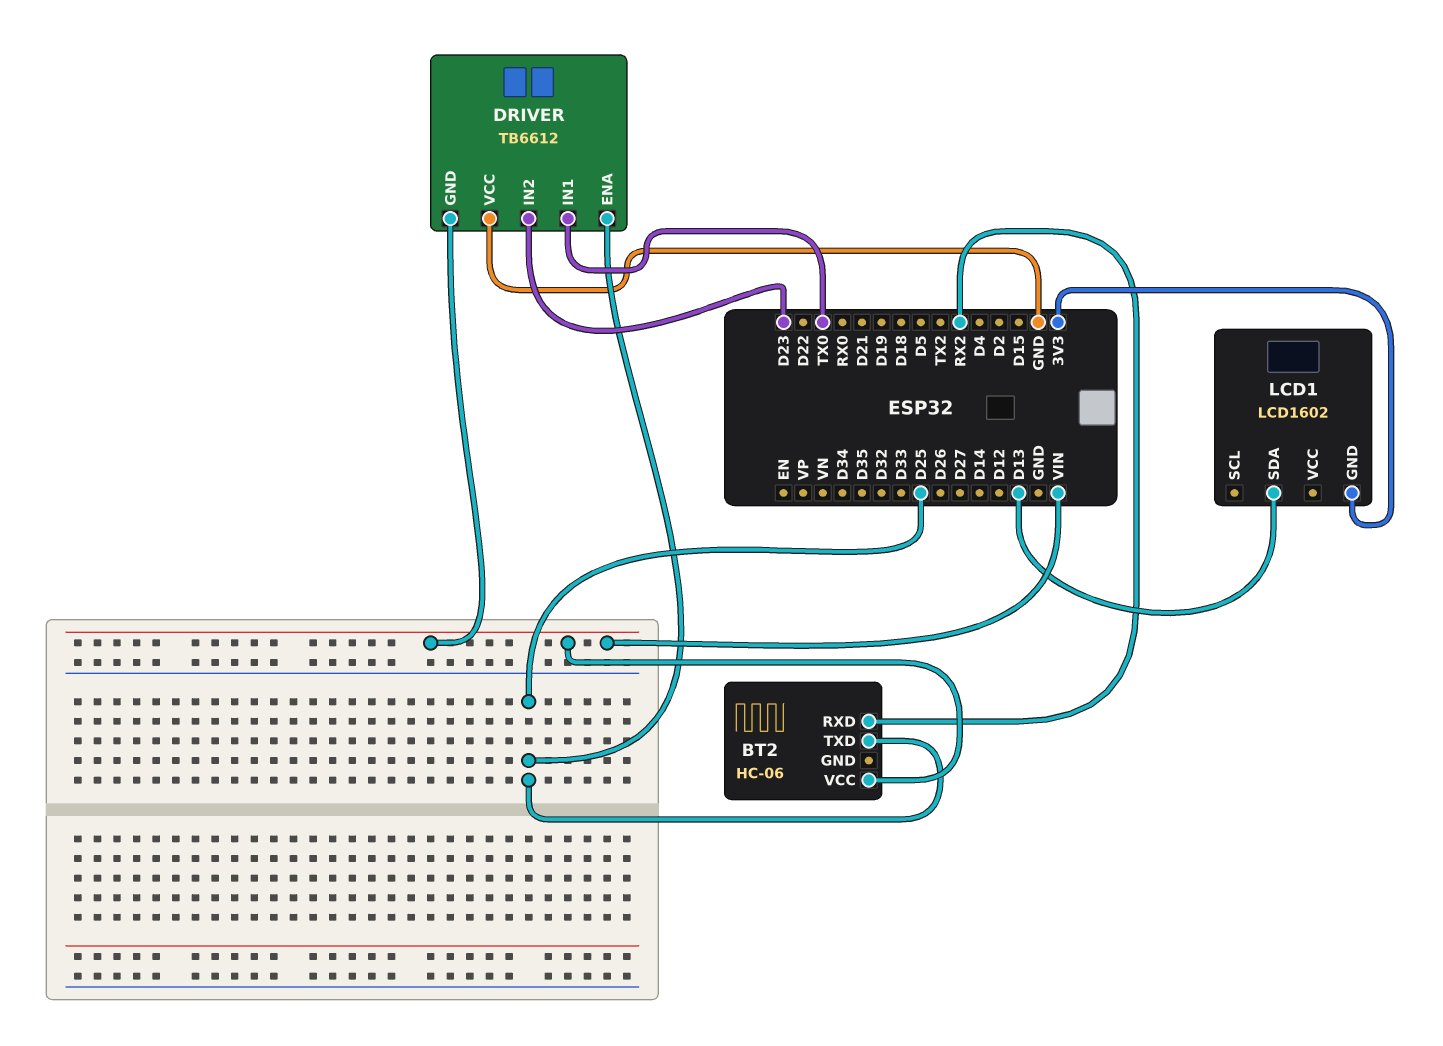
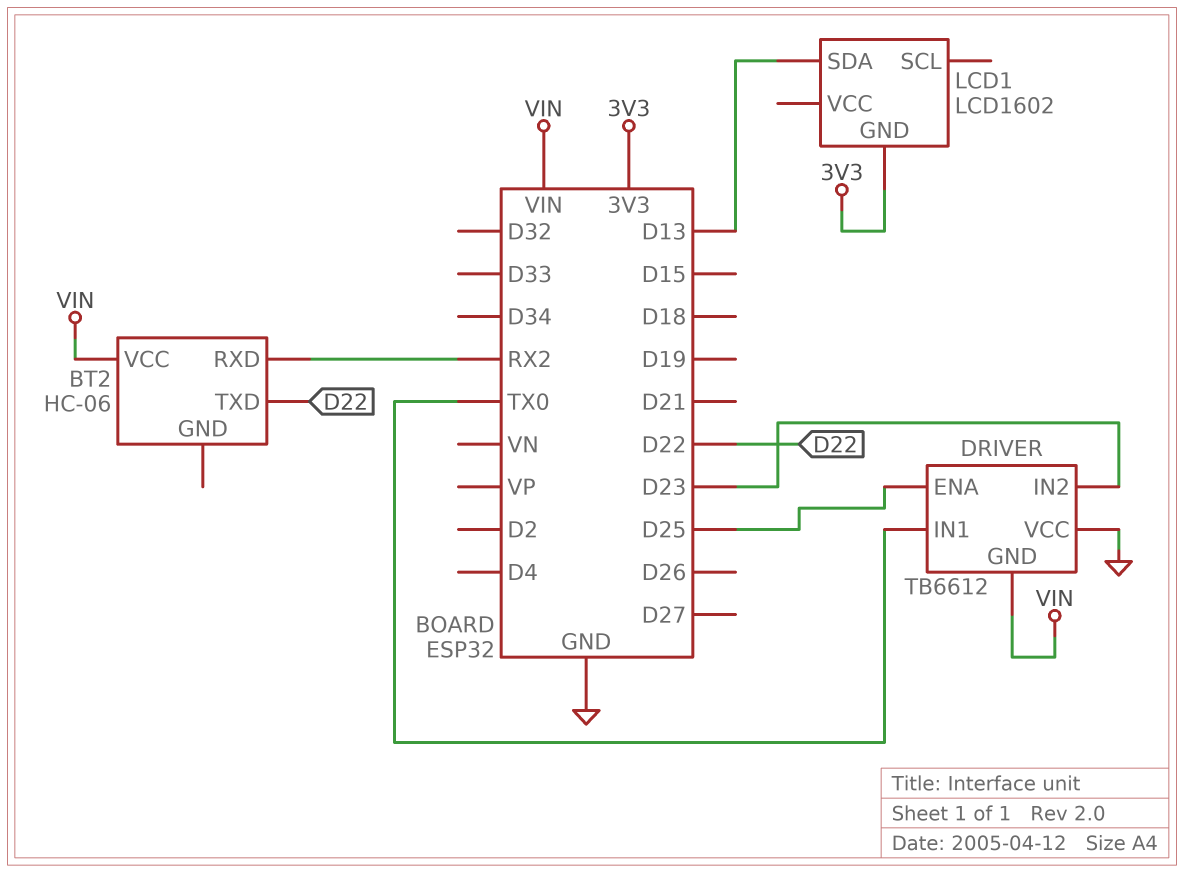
BT2 pin TXD: D25 -> D22

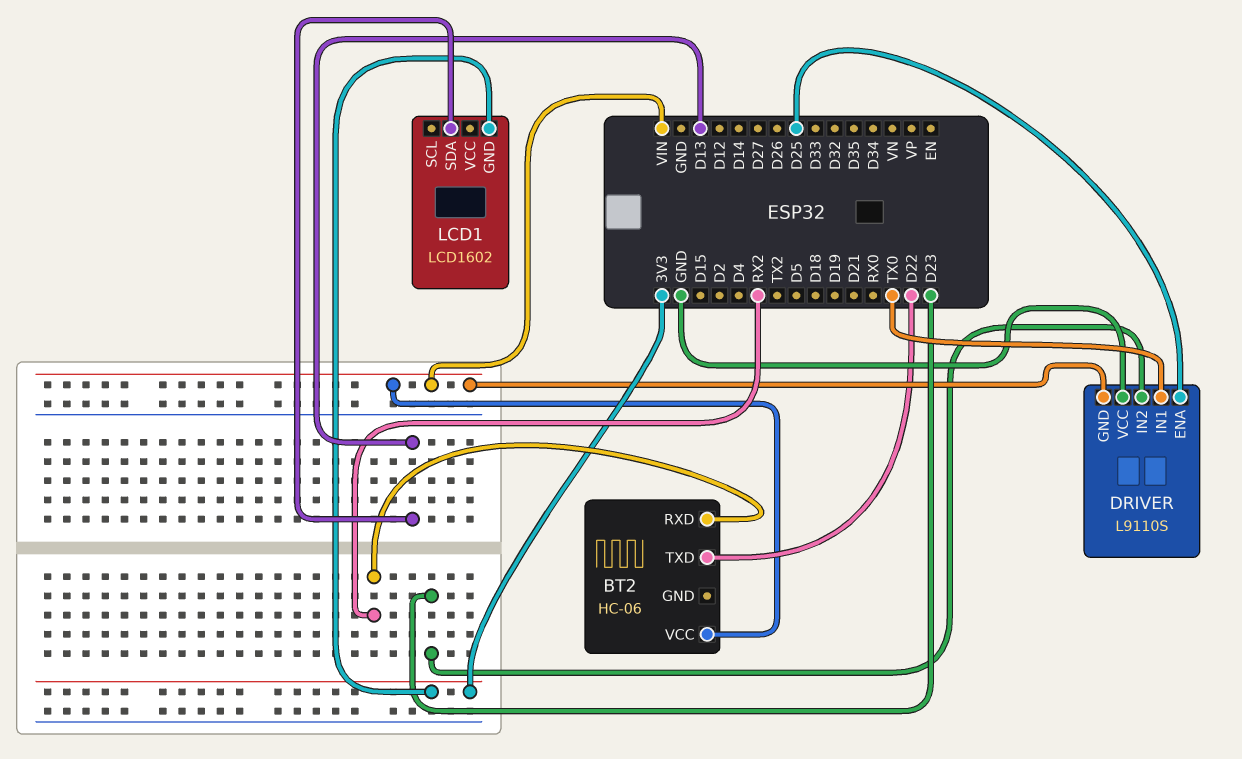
DRIVER: TB6612 -> L9110S

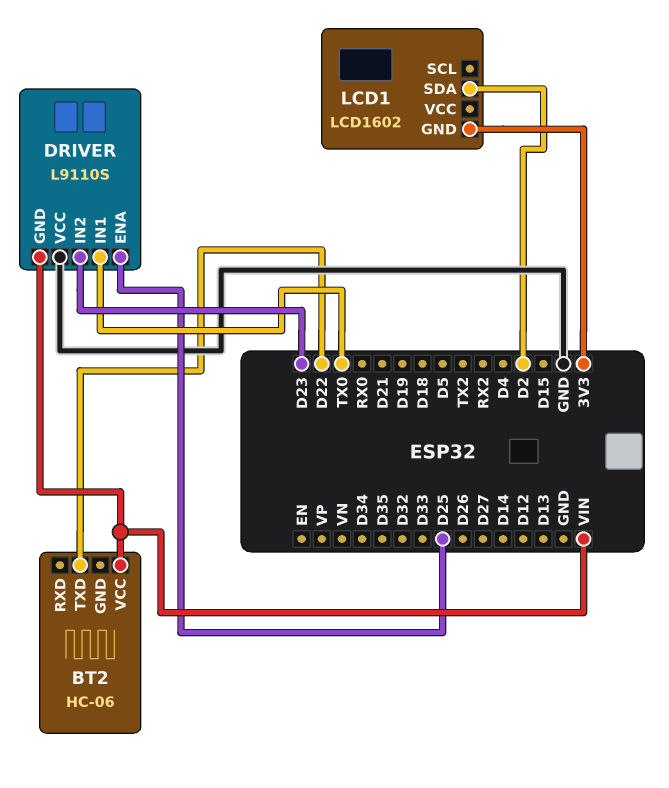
BT2 pin RXD: RX2 -> none
LCD1 pin SDA: D13 -> D2

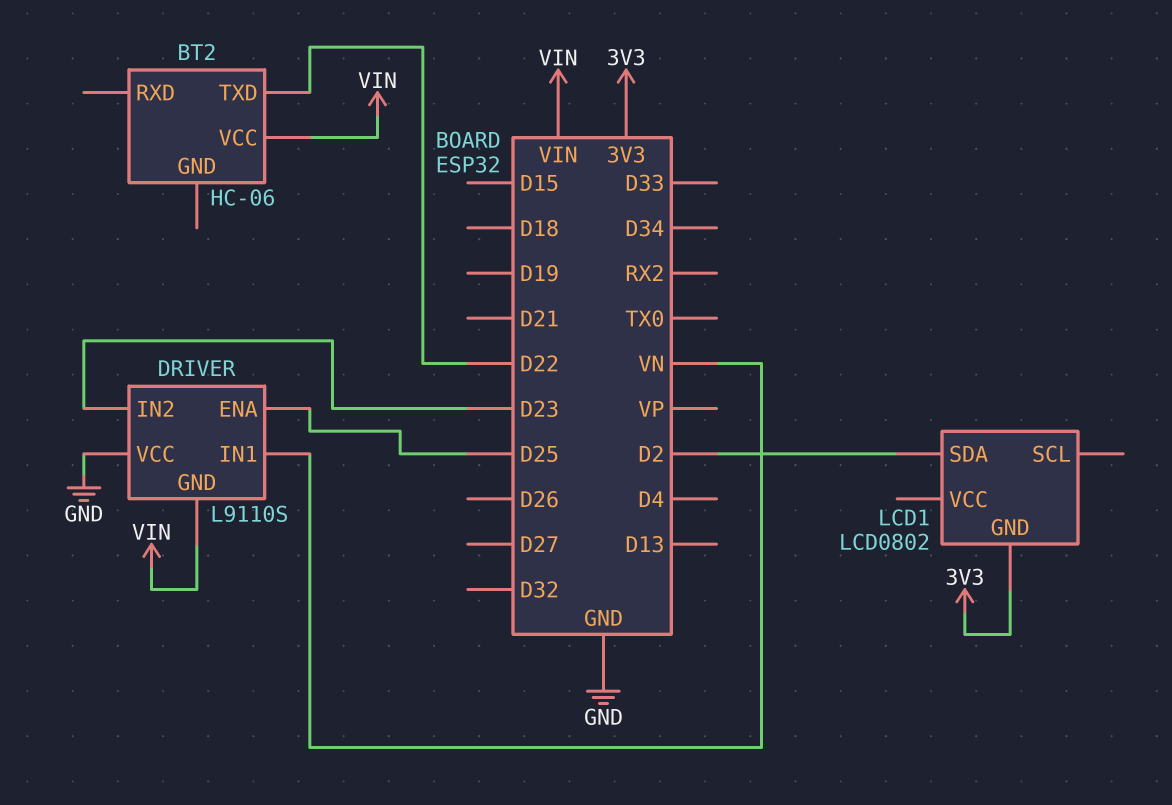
DRIVER pin IN1: TX0 -> VN
LCD1: LCD1602 -> LCD0802

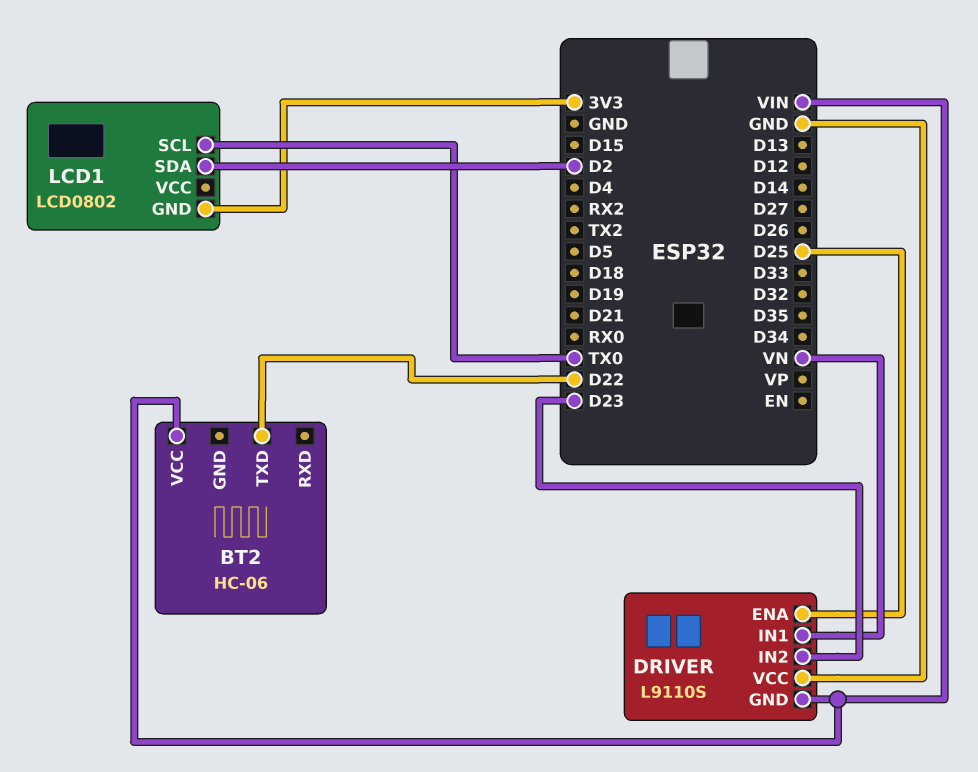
LCD1 pin SCL: none -> TX0

